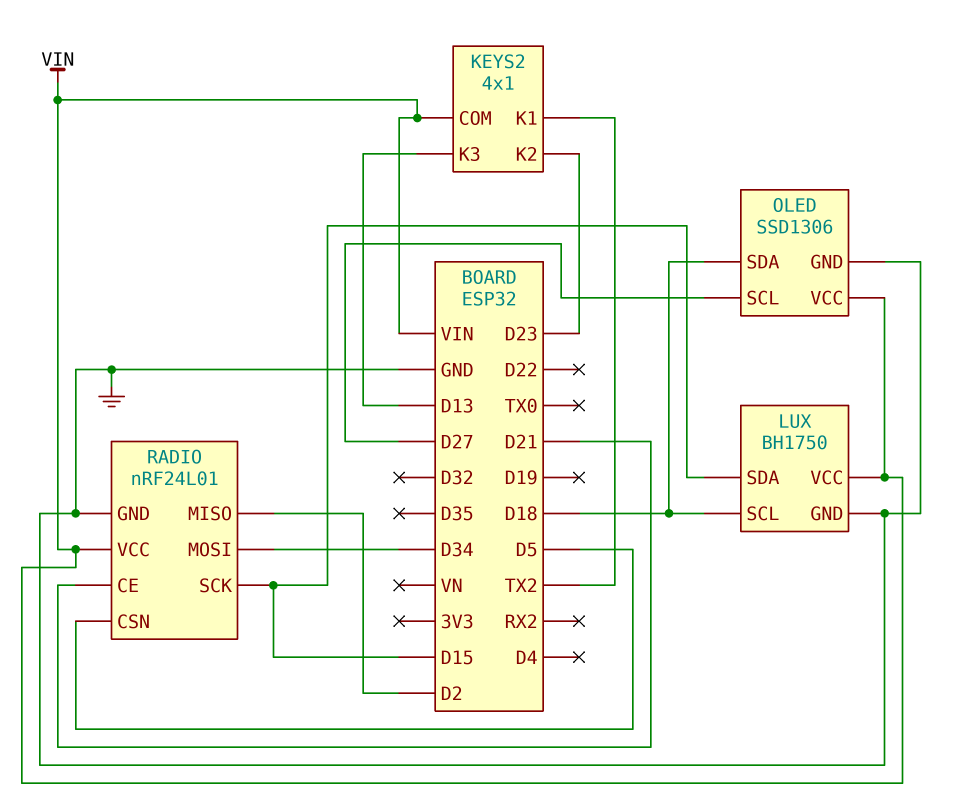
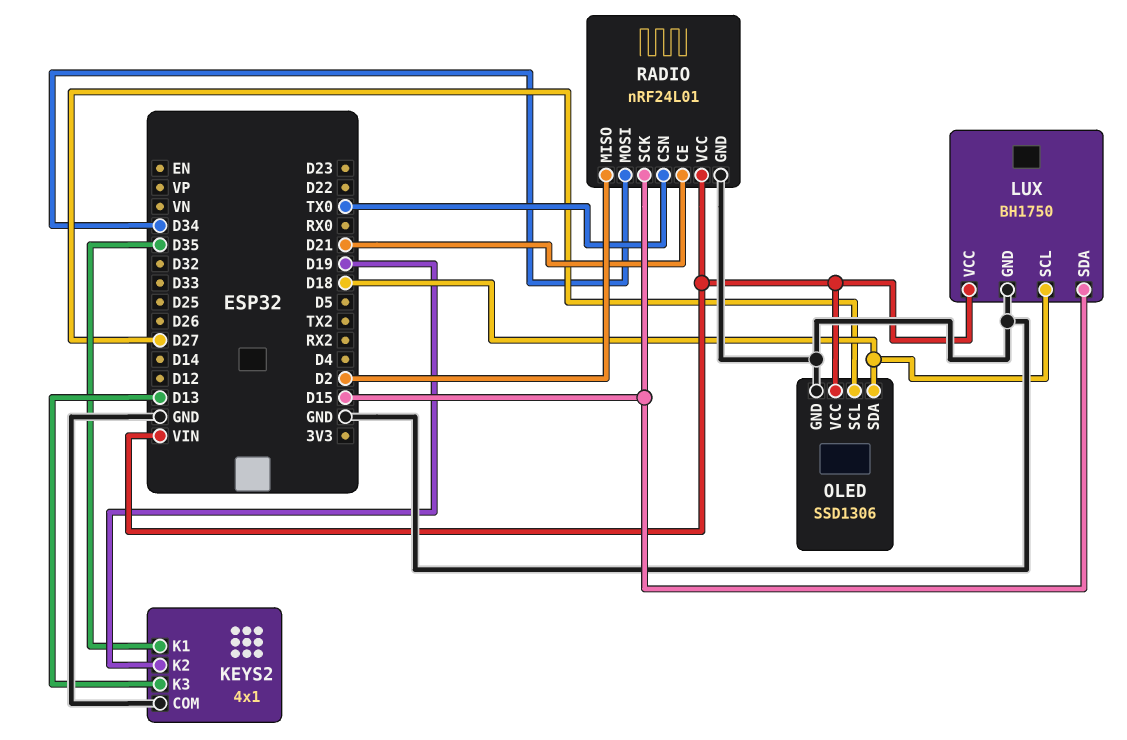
KEYS2 pin COM: VIN -> GND
KEYS2 pin K1: TX2 -> D35
KEYS2 pin K2: D23 -> D19
RADIO pin CSN: D5 -> TX0

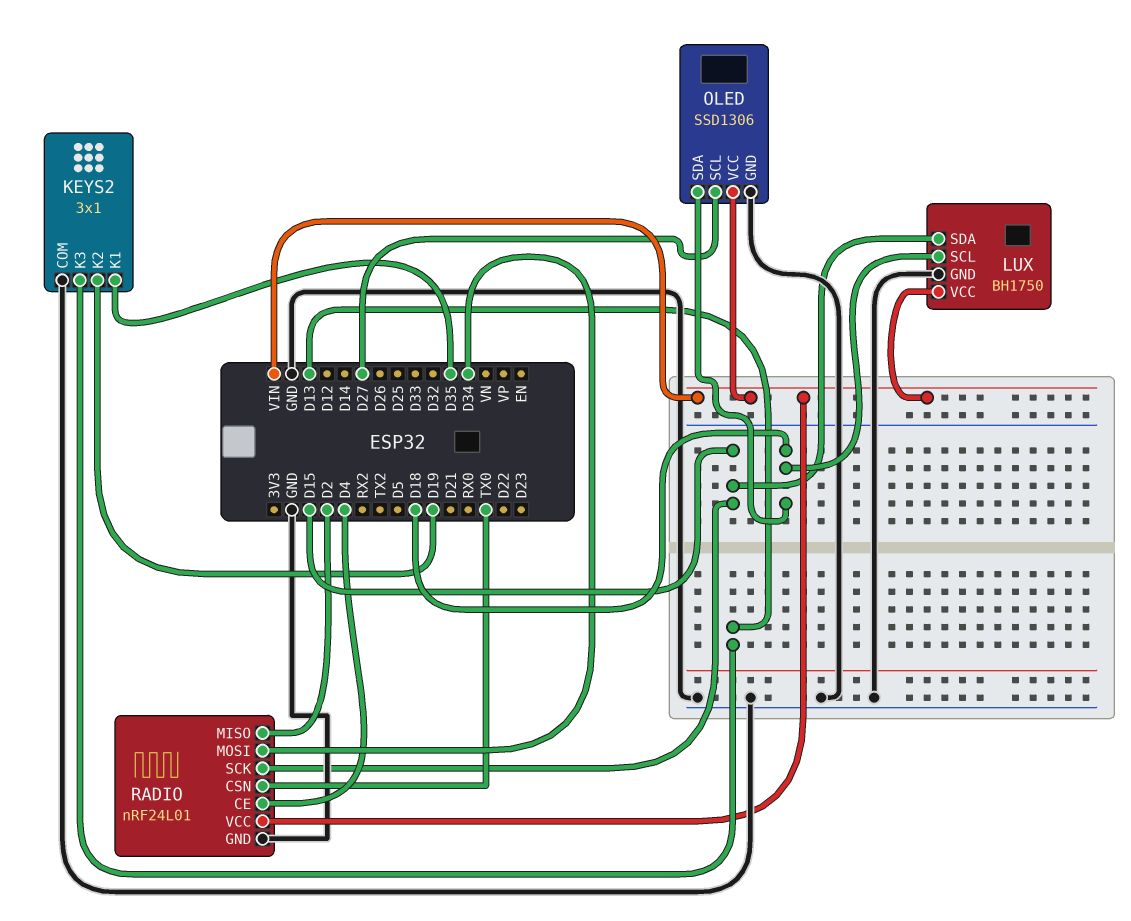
KEYS2: 4x1 -> 3x1
RADIO pin CE: D21 -> D4

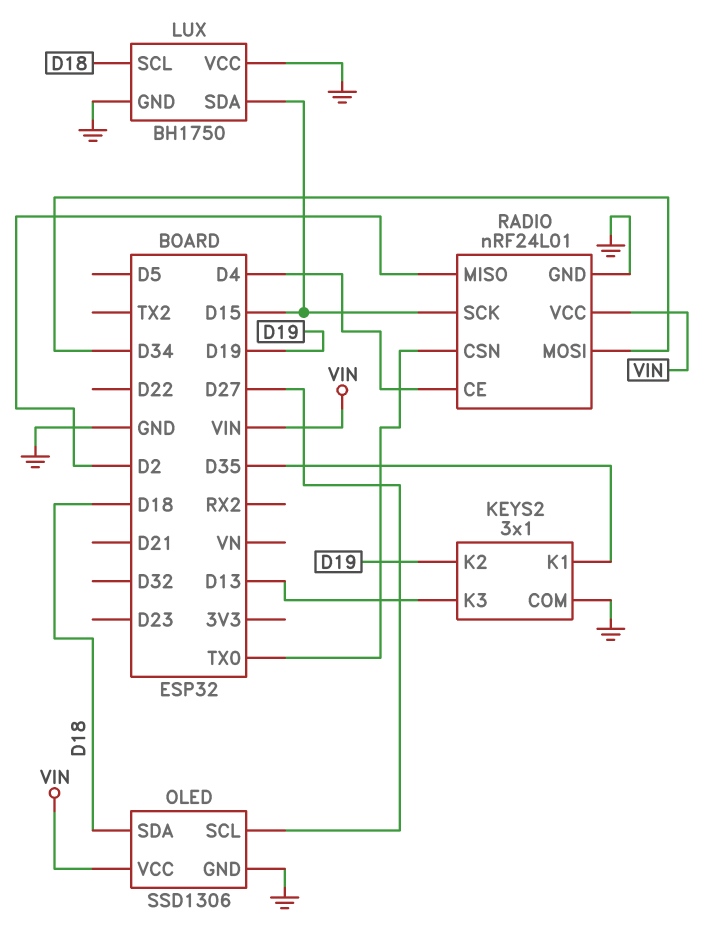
LUX pin VCC: VIN -> GND

